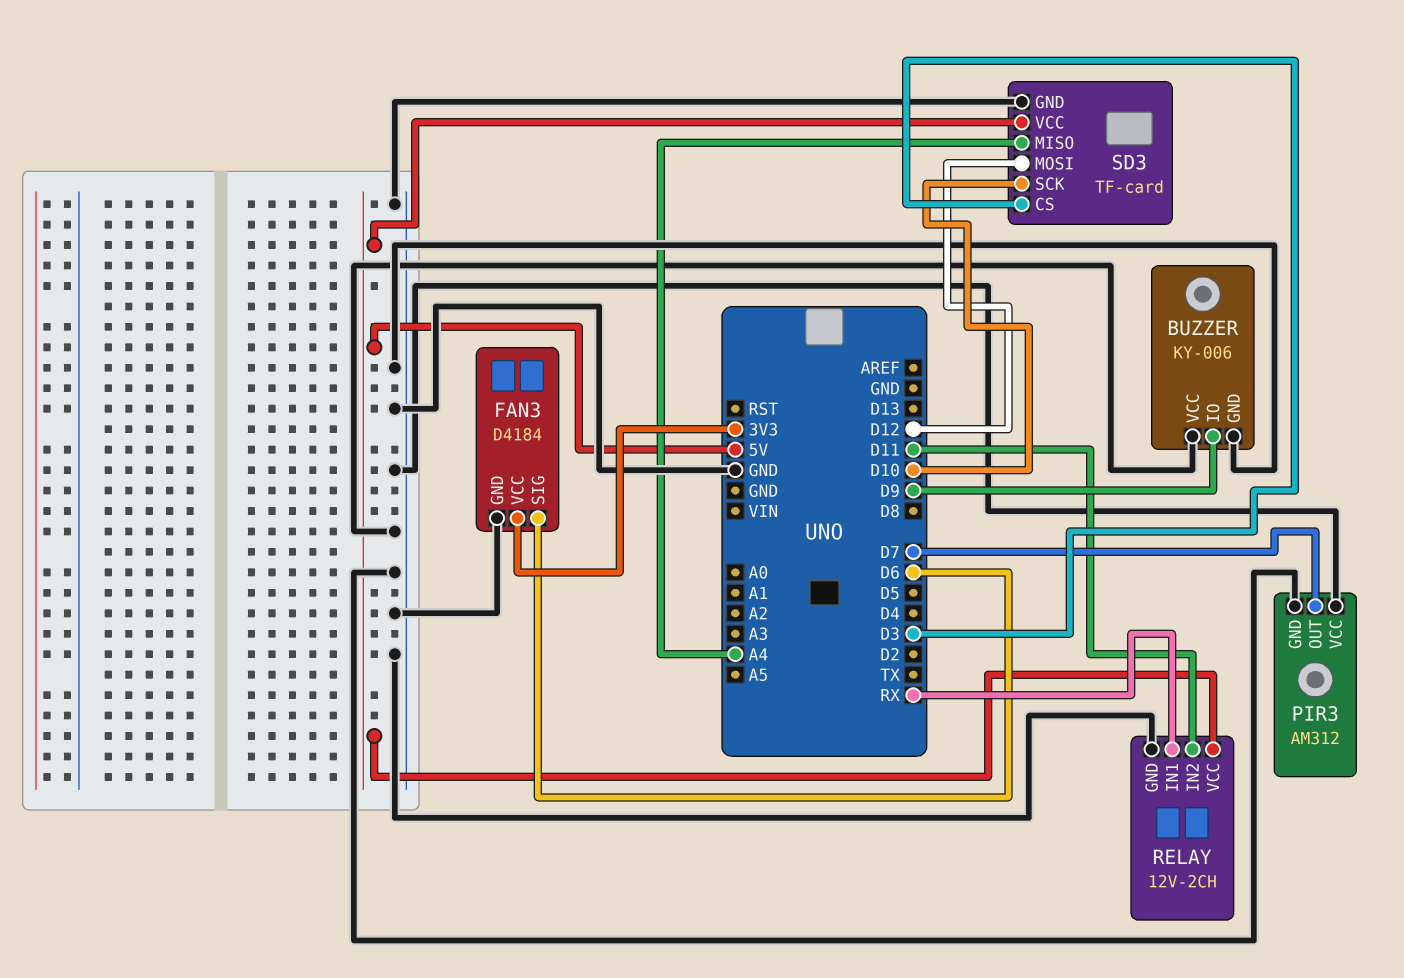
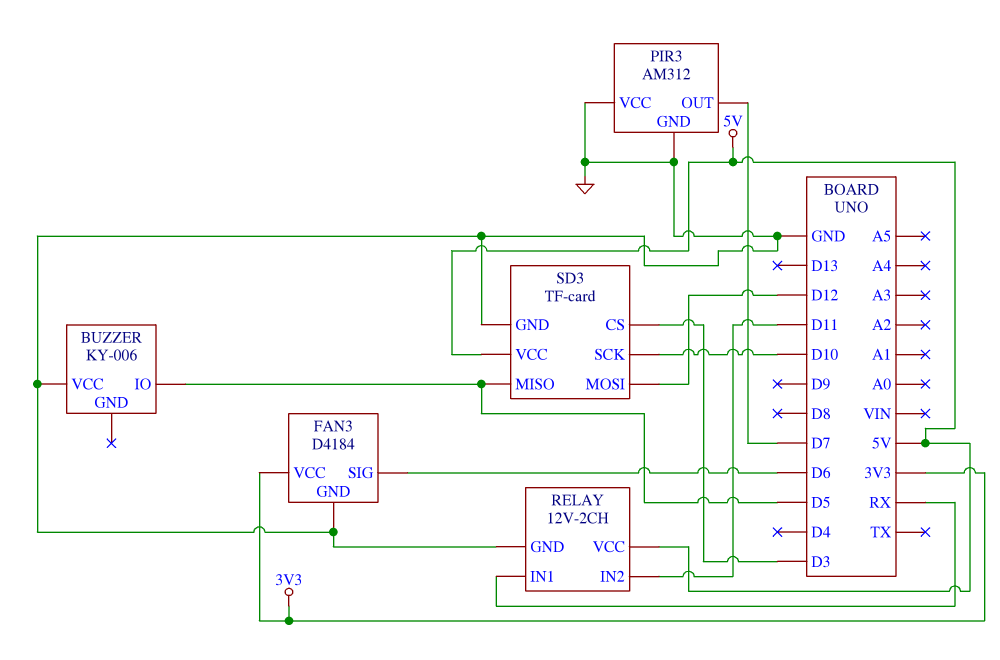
BUZZER pin GND: GND -> none
BUZZER pin IO: D9 -> D5
SD3 pin MISO: A4 -> D5

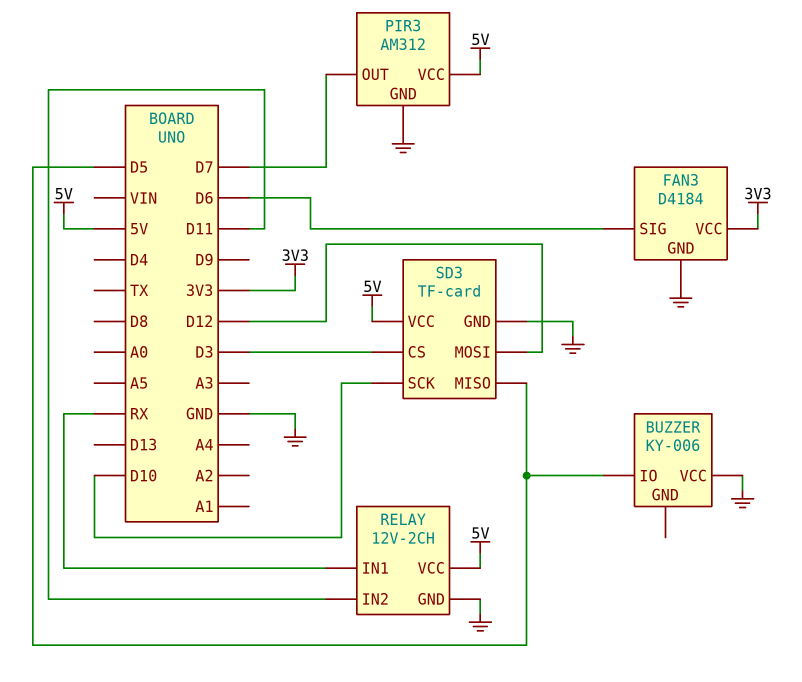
PIR3 pin VCC: GND -> 5V

